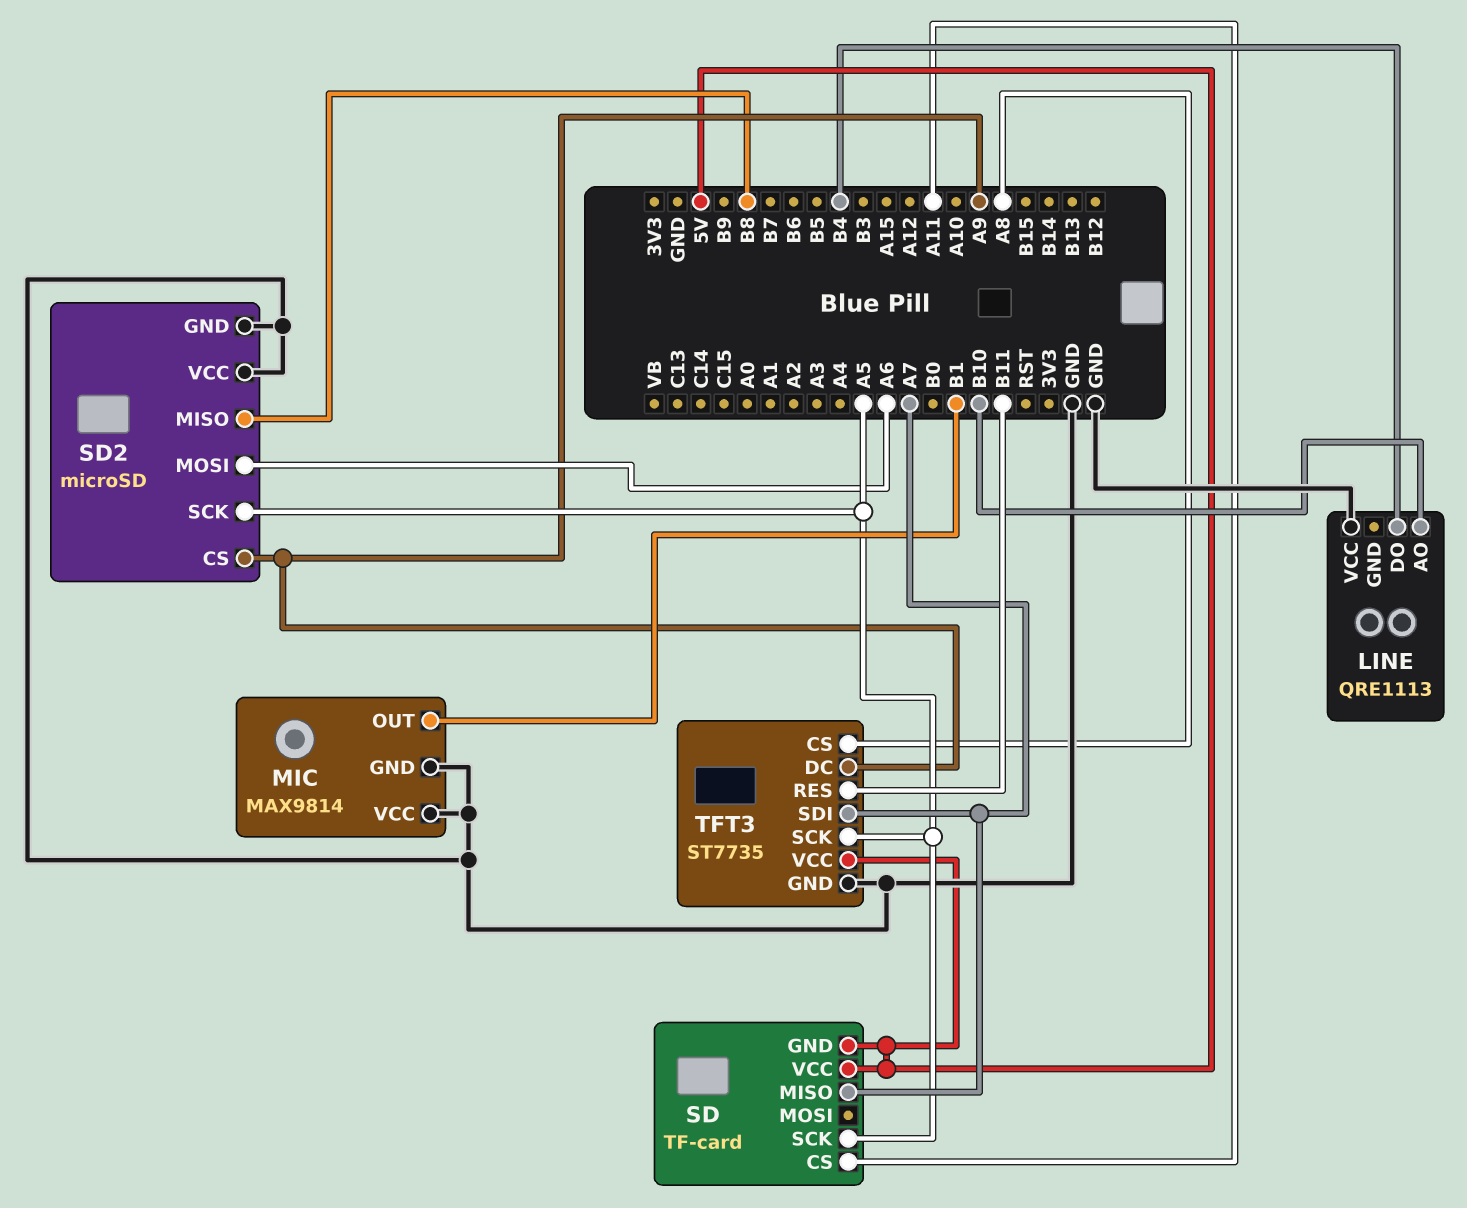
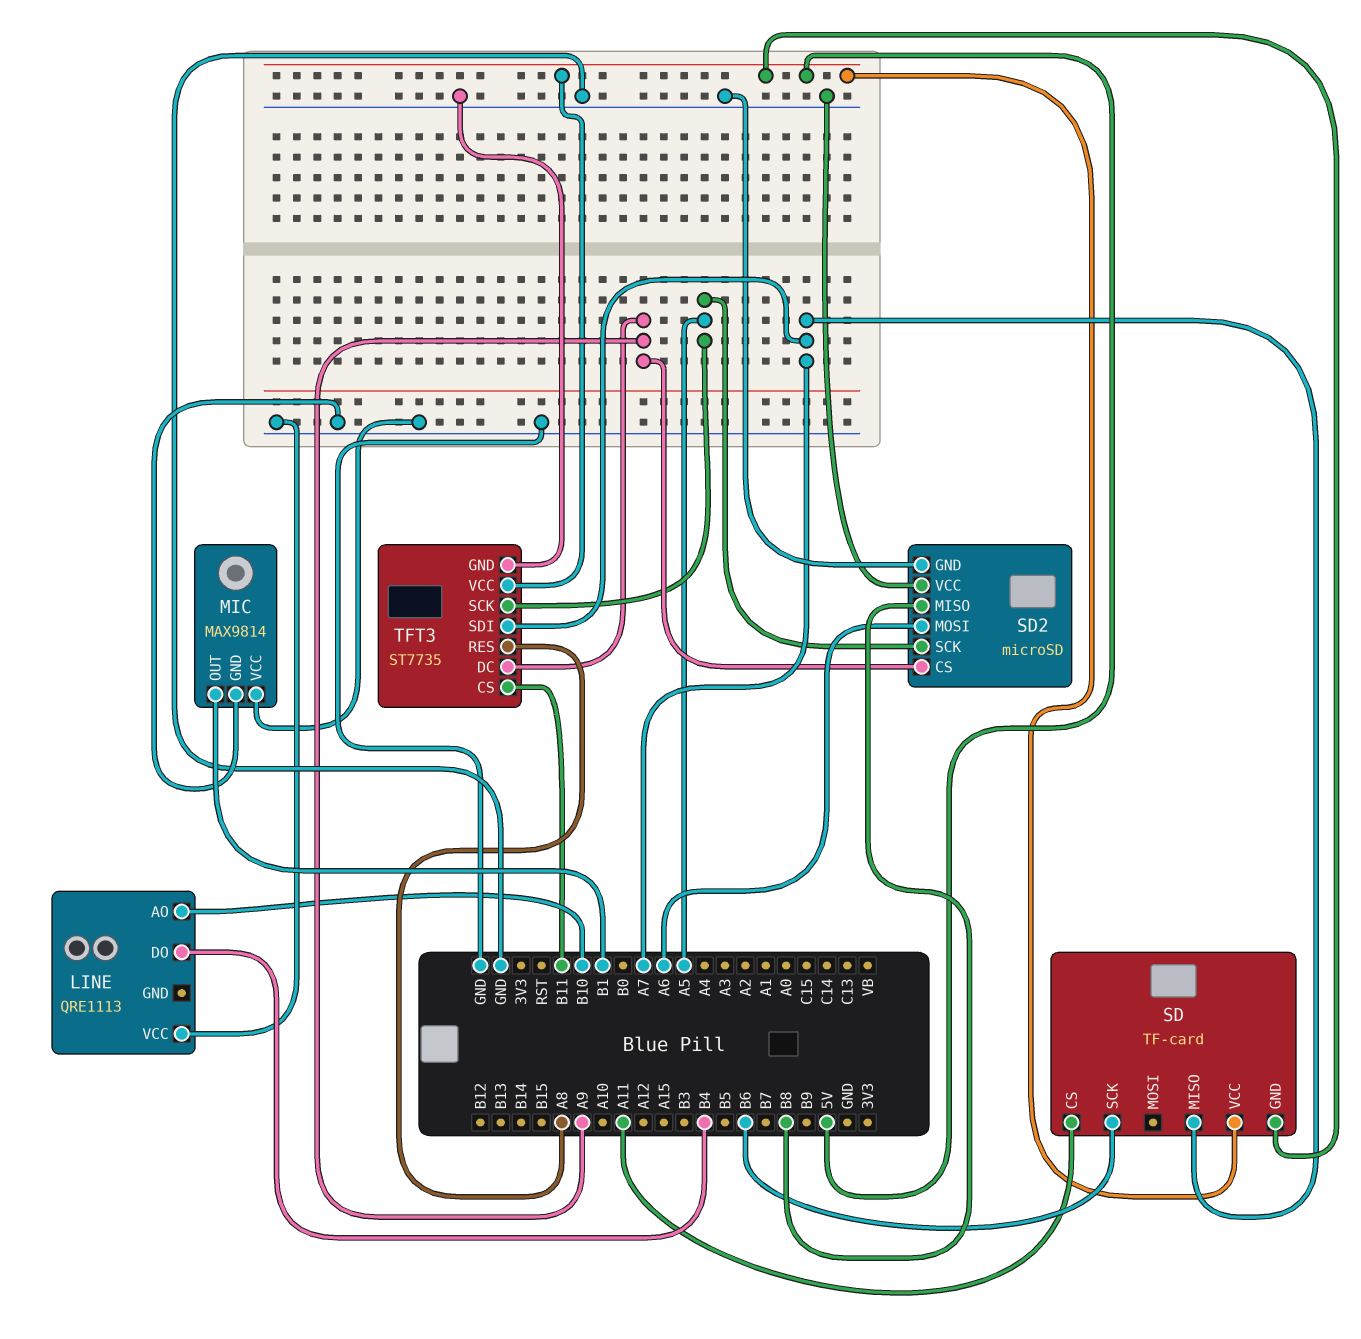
SD pin SCK: A5 -> B6
TFT3 pin CS: A8 -> B11
TFT3 pin RES: B11 -> A8

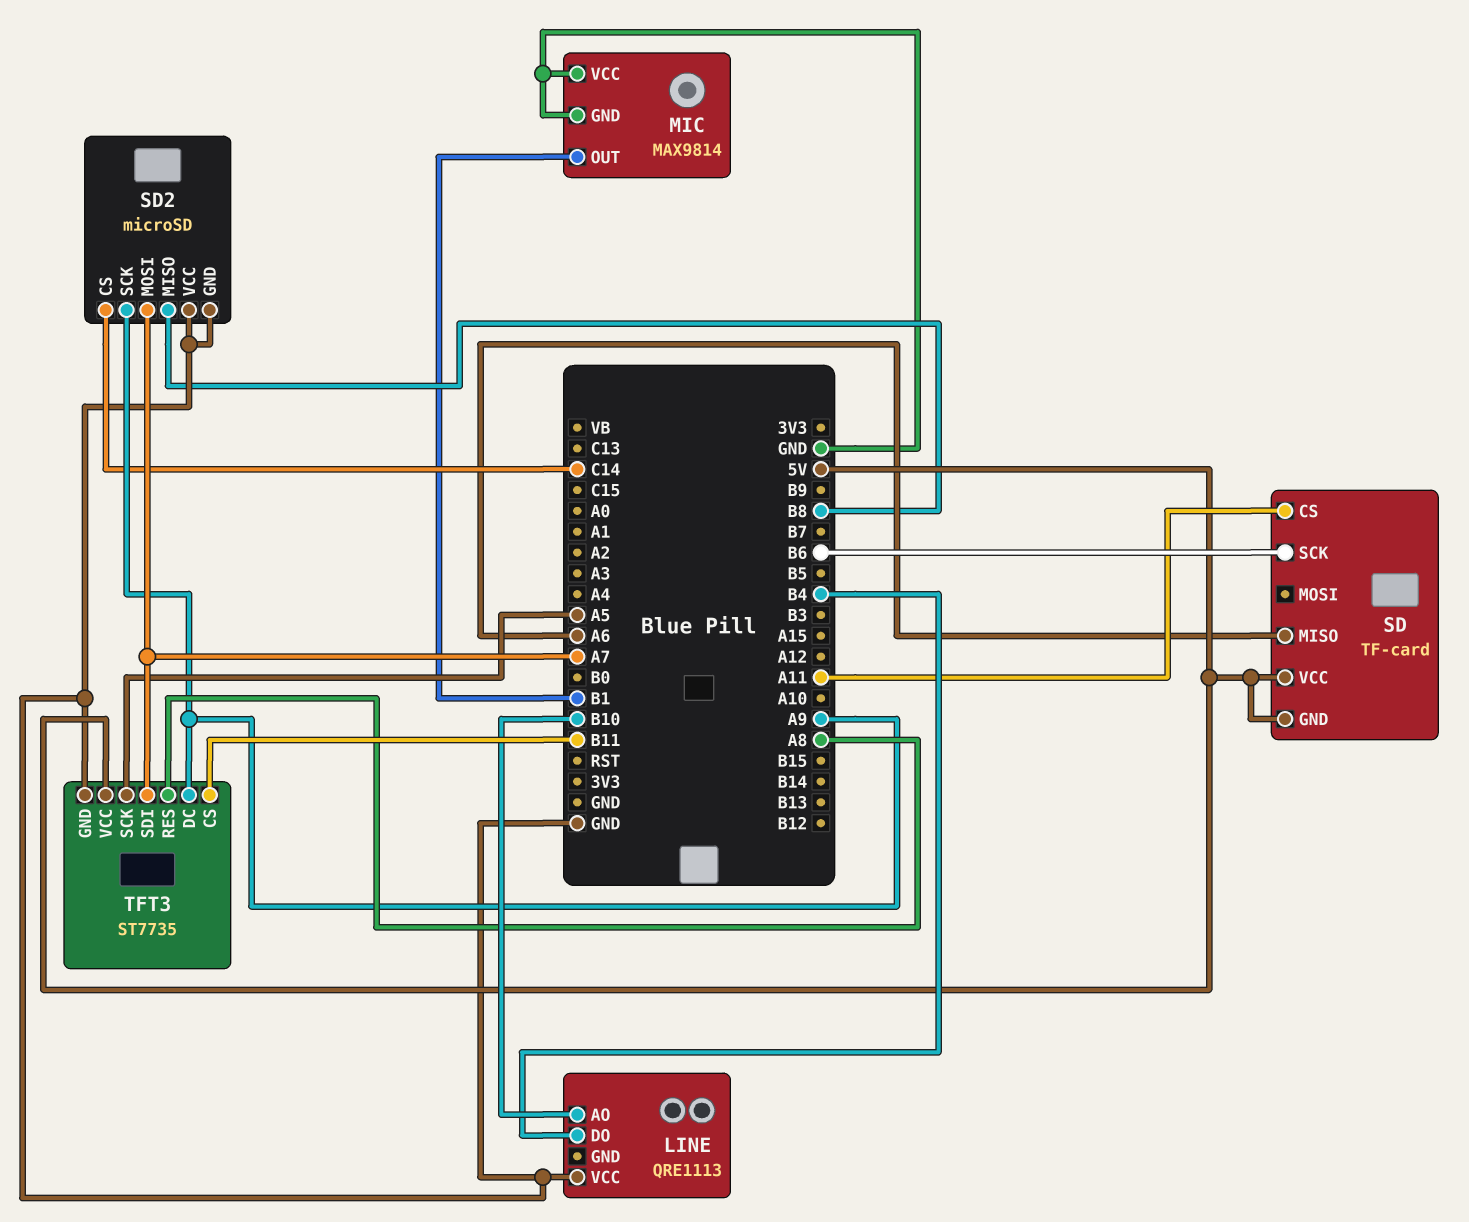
SD pin MISO: A7 -> A6
SD2 pin CS: A9 -> C14
SD2 pin MOSI: A6 -> A7
SD2 pin SCK: A5 -> A9

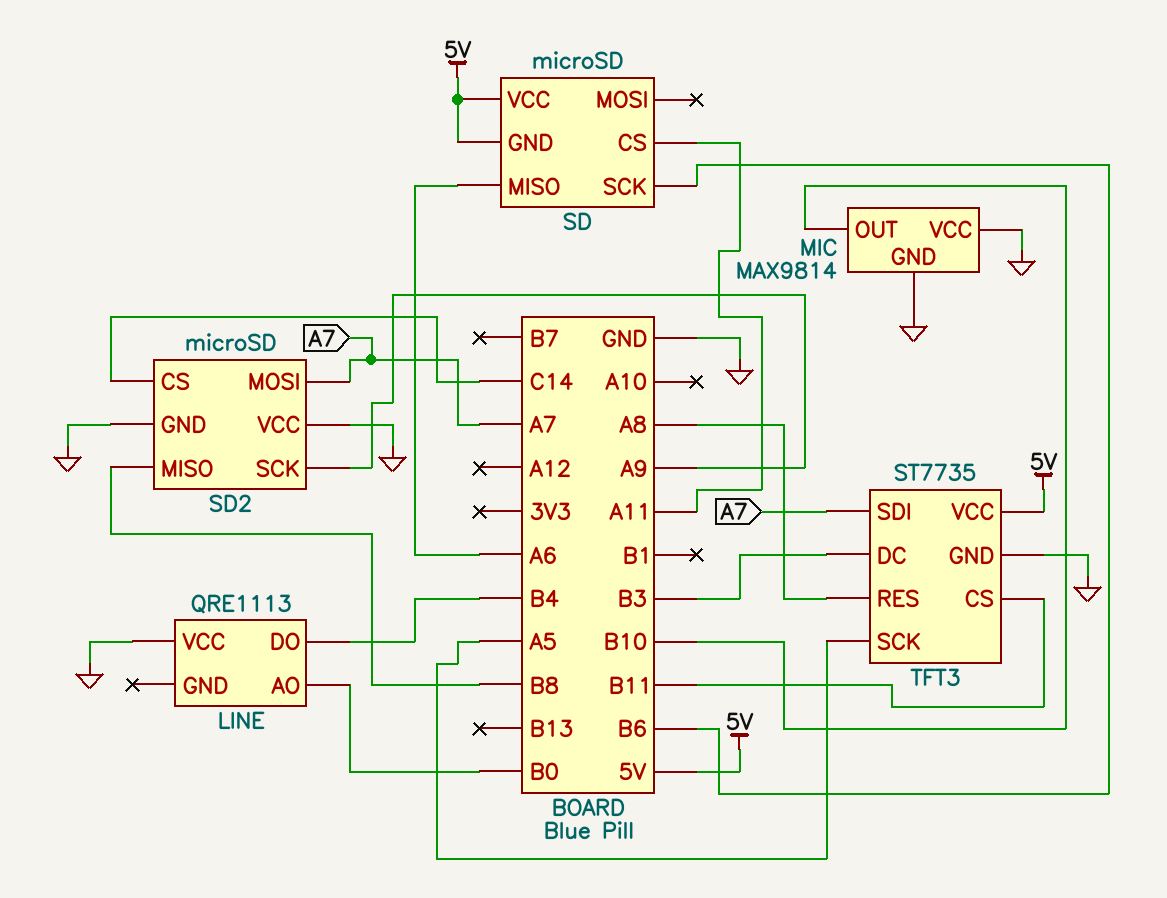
LINE pin AO: B10 -> B0
MIC pin OUT: B1 -> B10
SD: TF-card -> microSD
TFT3 pin DC: A9 -> B3

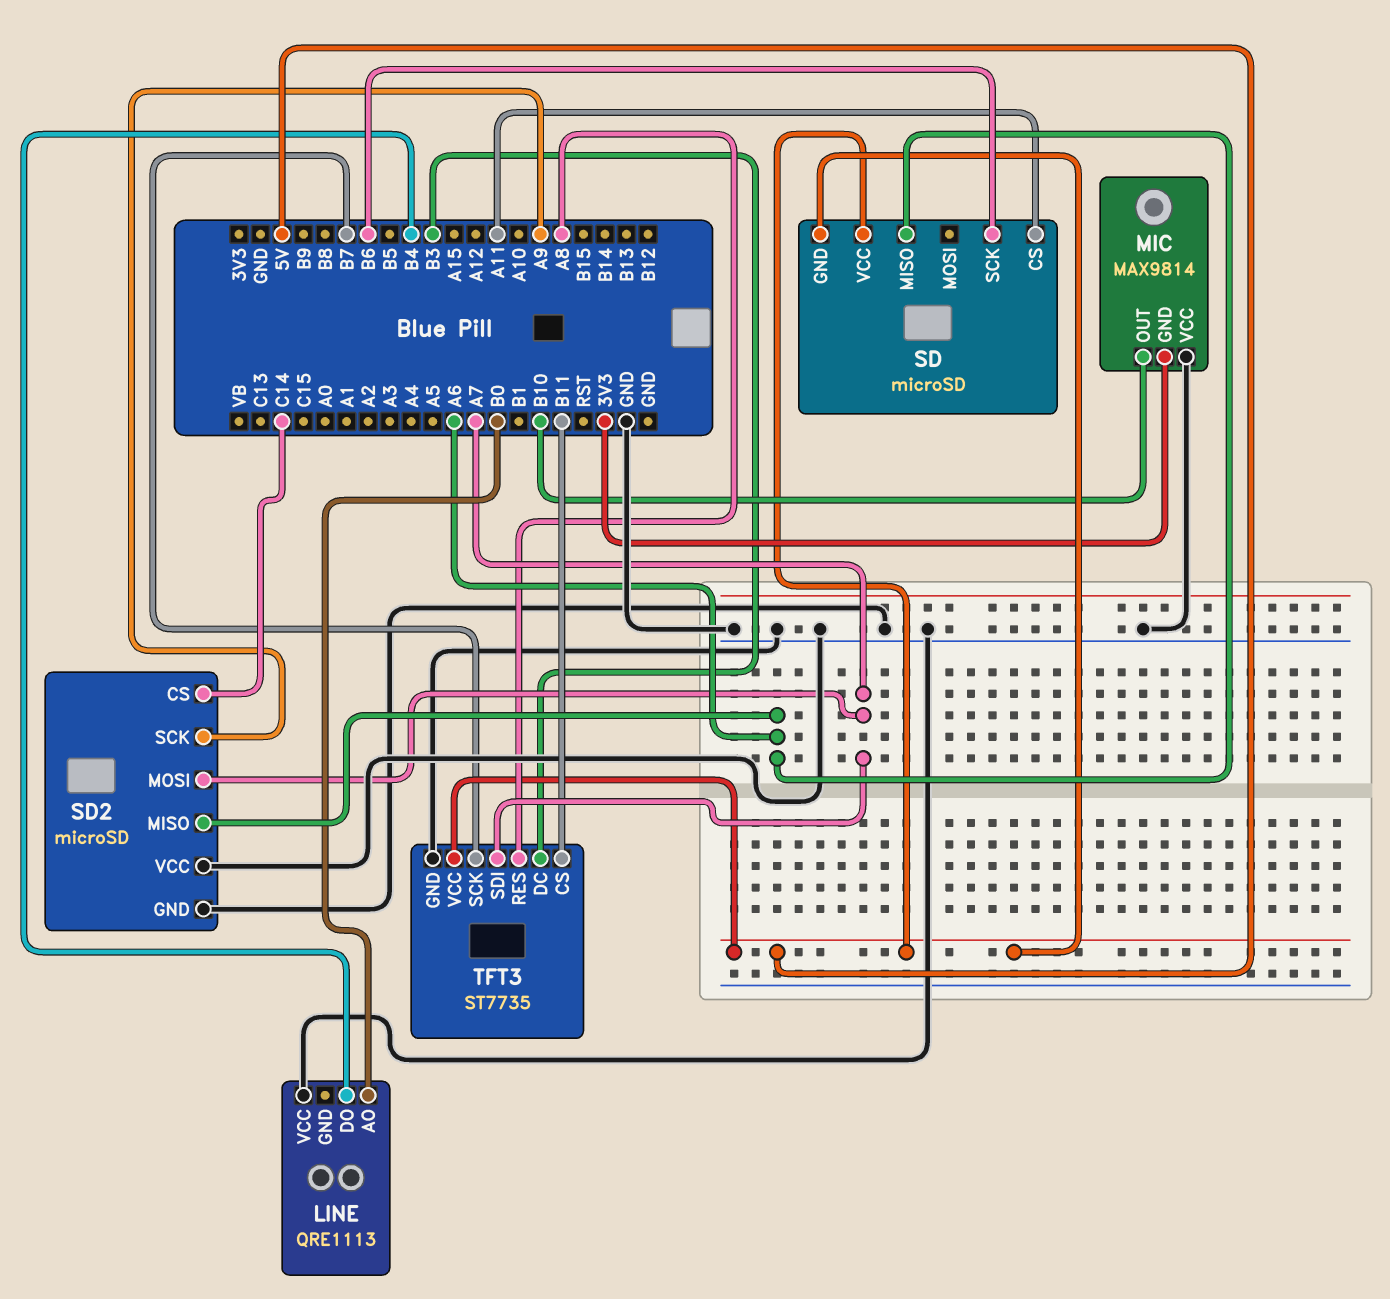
MIC pin GND: GND -> 3V3
SD2 pin MISO: B8 -> A6
TFT3 pin SCK: A5 -> B7

